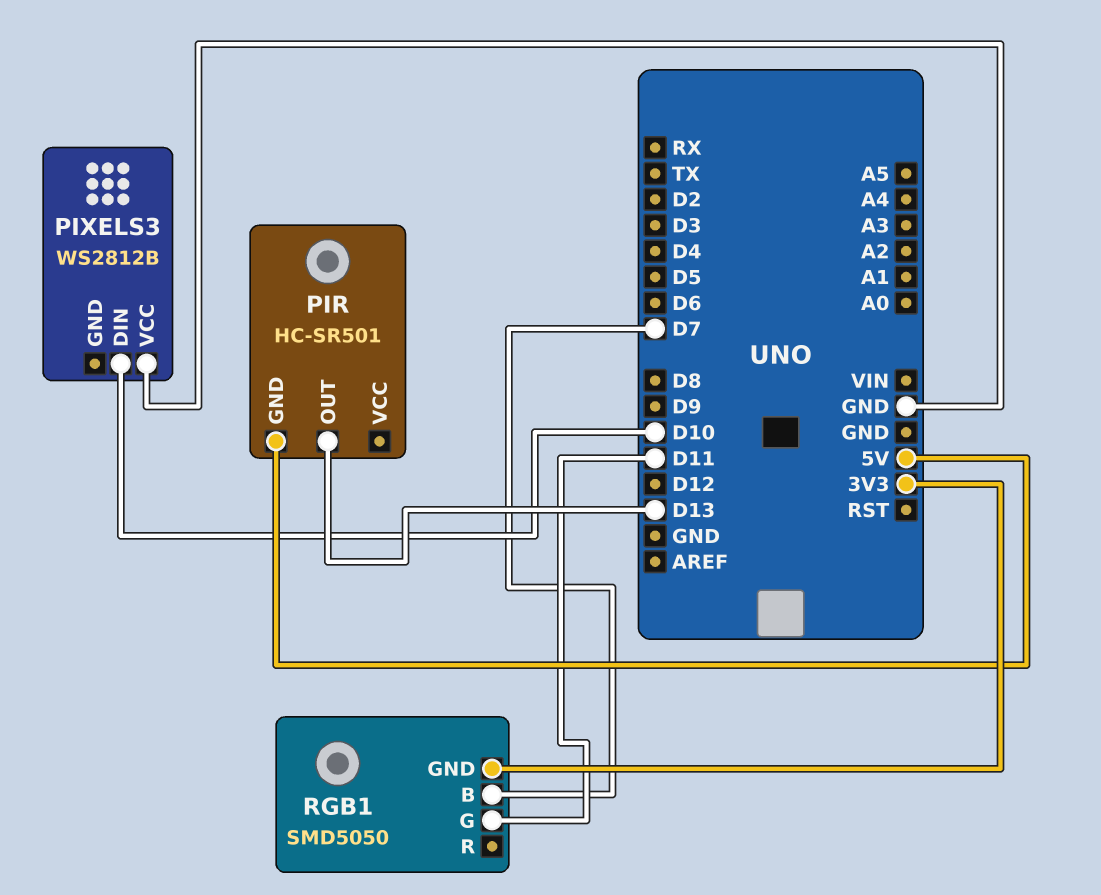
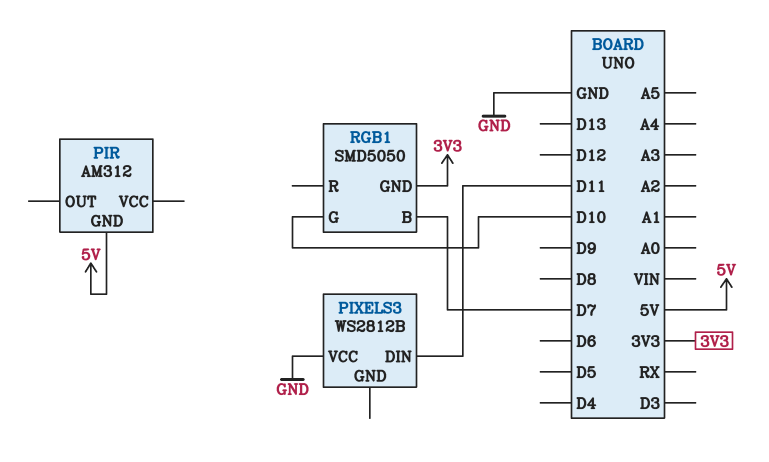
PIR: HC-SR501 -> AM312
PIR pin OUT: D13 -> none
PIXELS3 pin DIN: D10 -> D11
RGB1 pin G: D11 -> D10

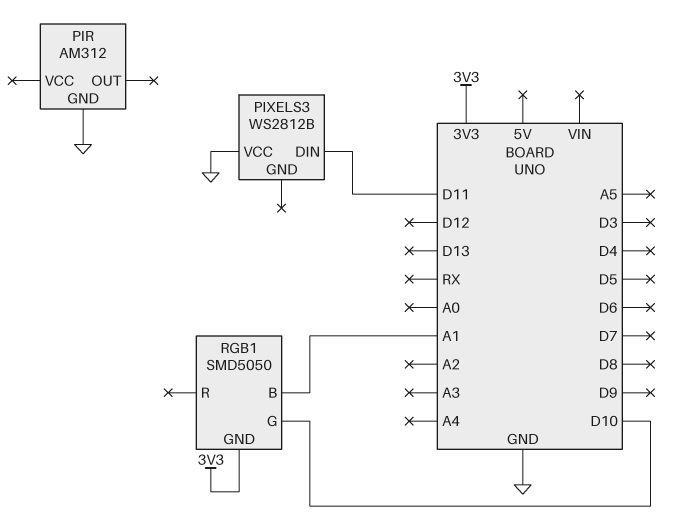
PIR pin GND: 5V -> GND
RGB1 pin B: D7 -> A1

